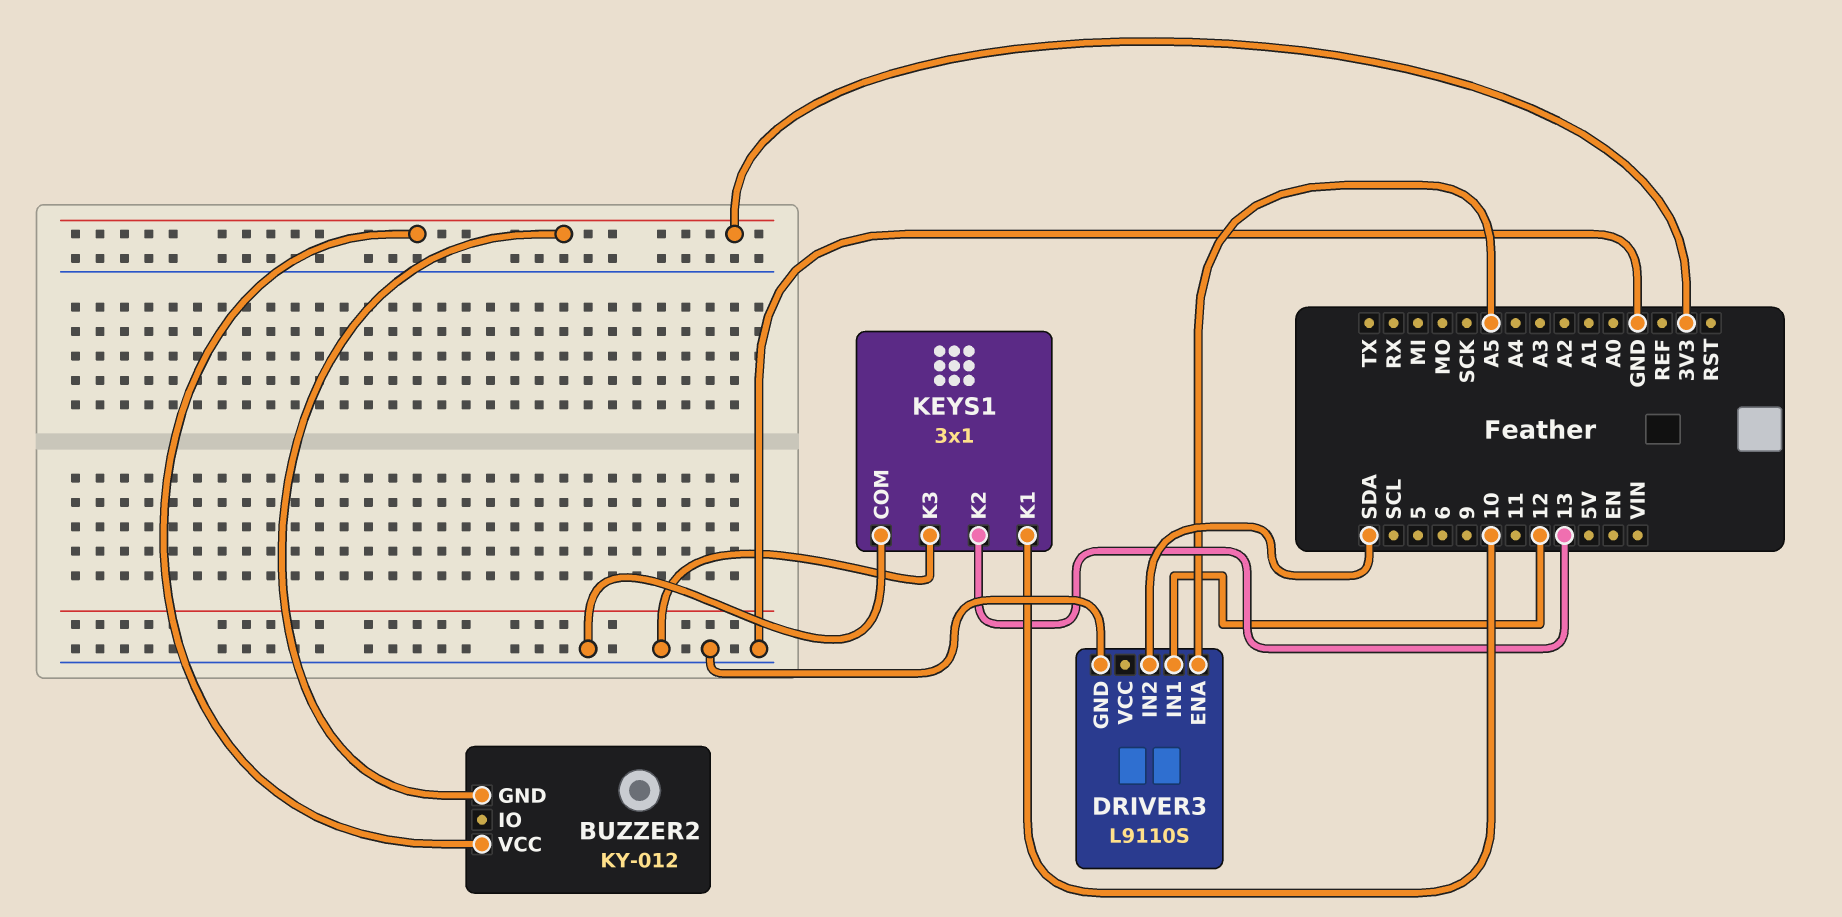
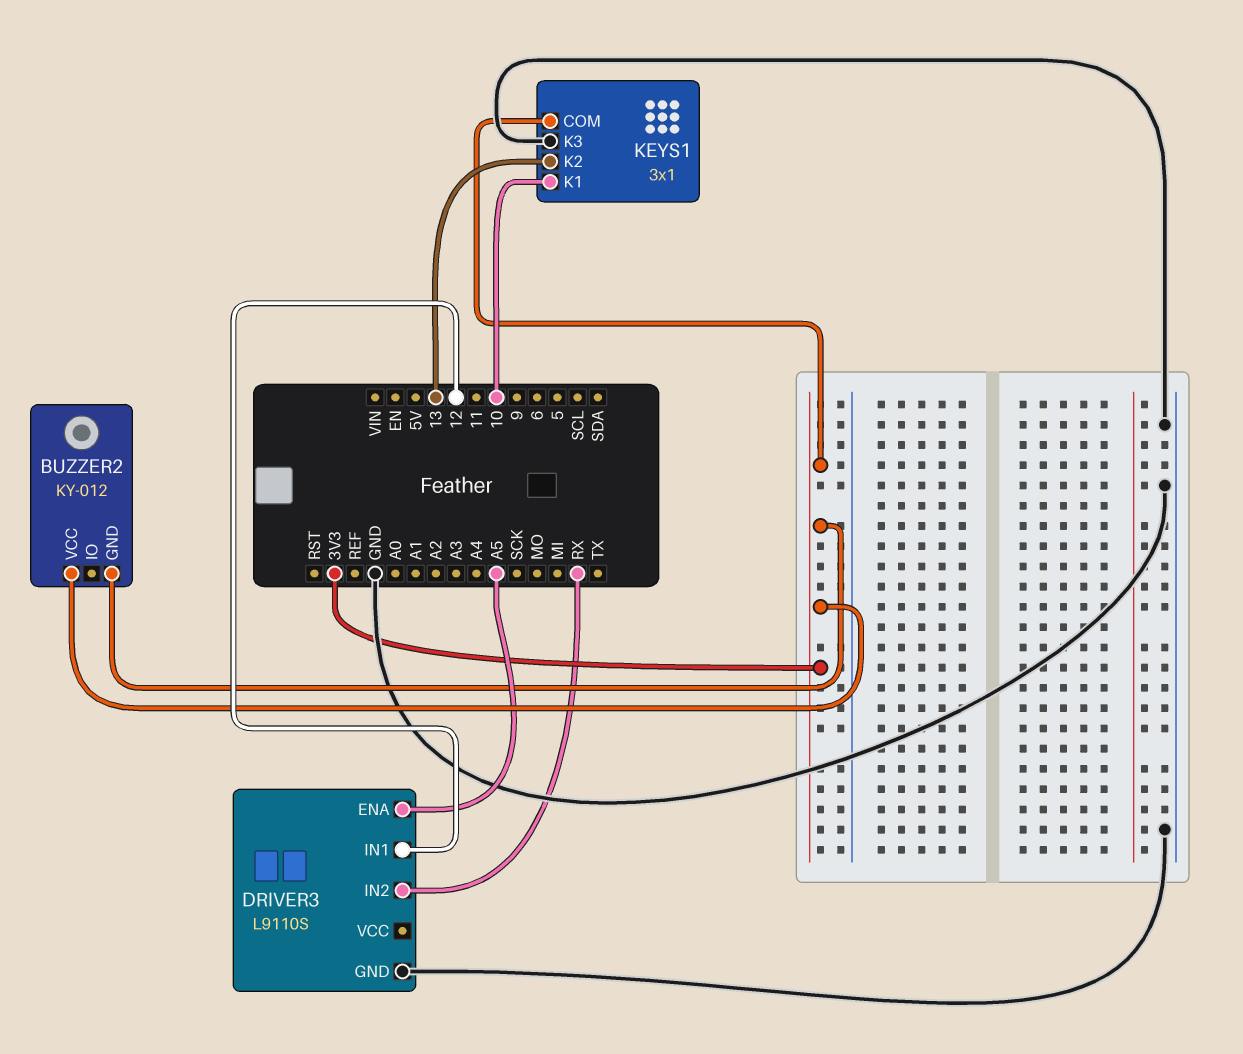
DRIVER3 pin IN2: SDA -> RX
KEYS1 pin COM: GND -> 3V3

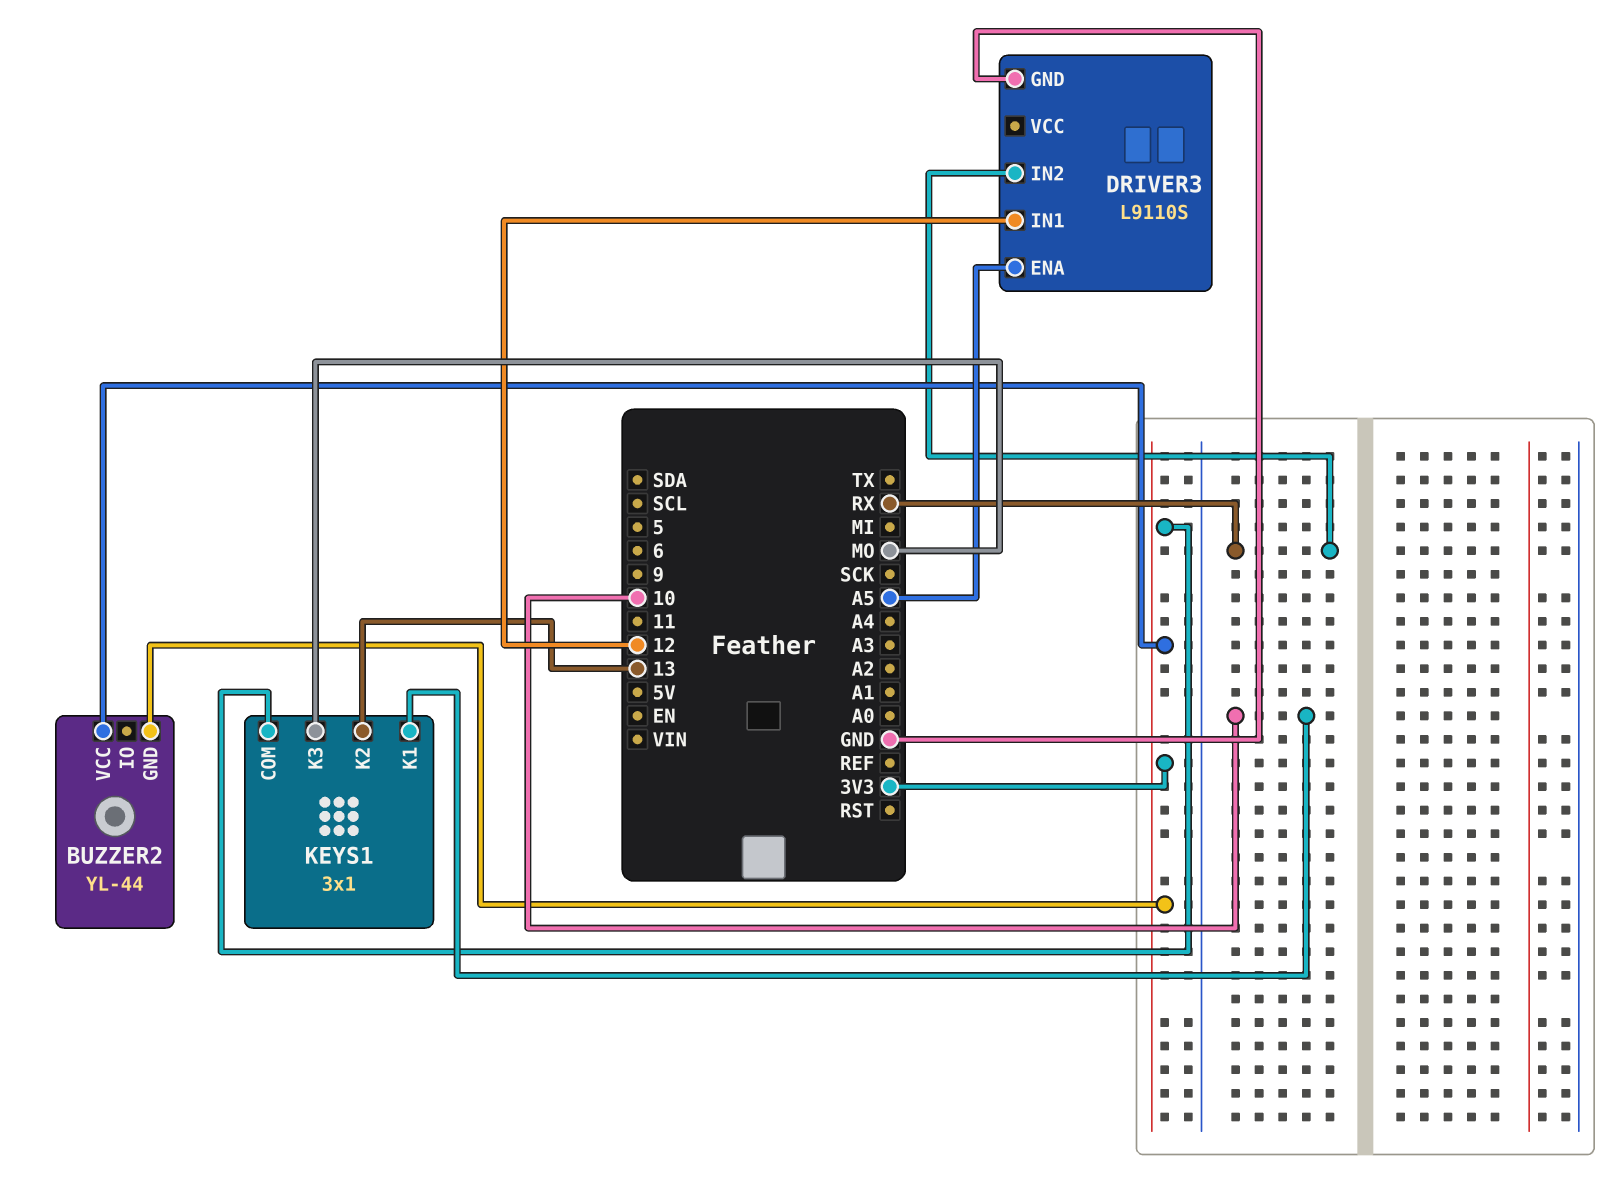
BUZZER2: KY-012 -> YL-44
KEYS1 pin K3: GND -> MO

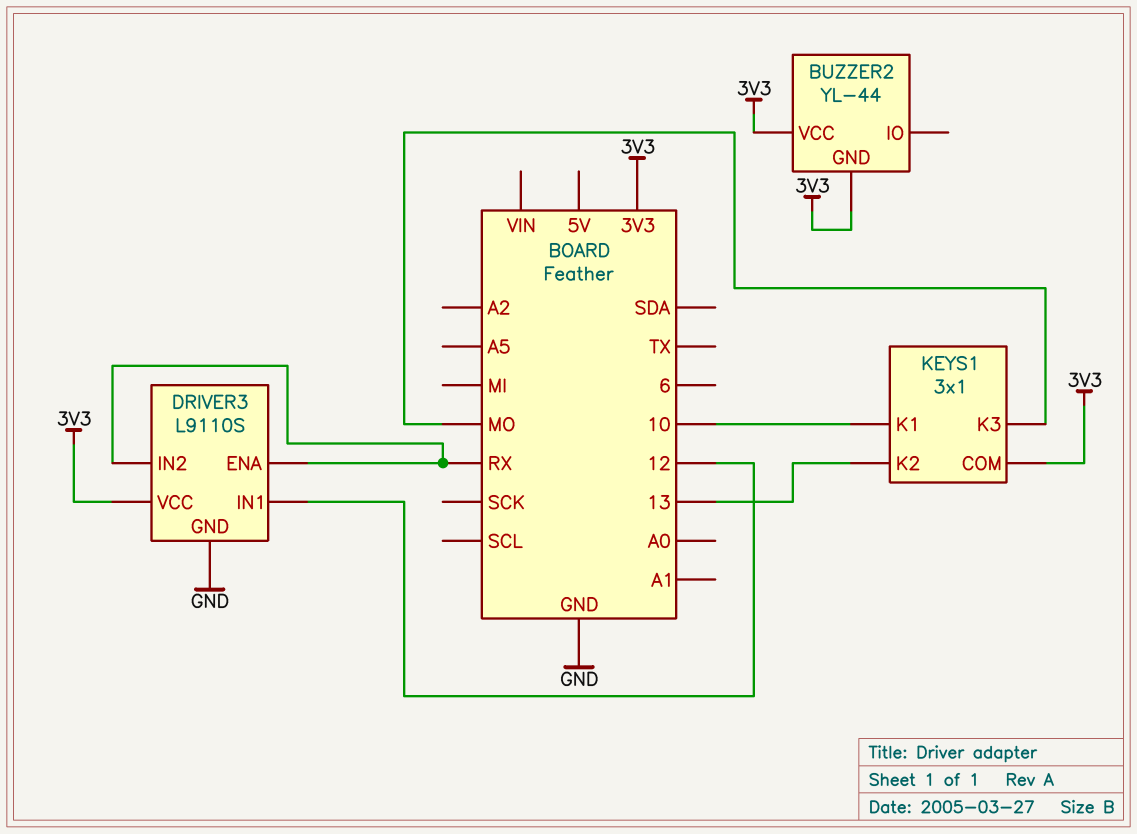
DRIVER3 pin ENA: A5 -> RX
DRIVER3 pin VCC: none -> 3V3

